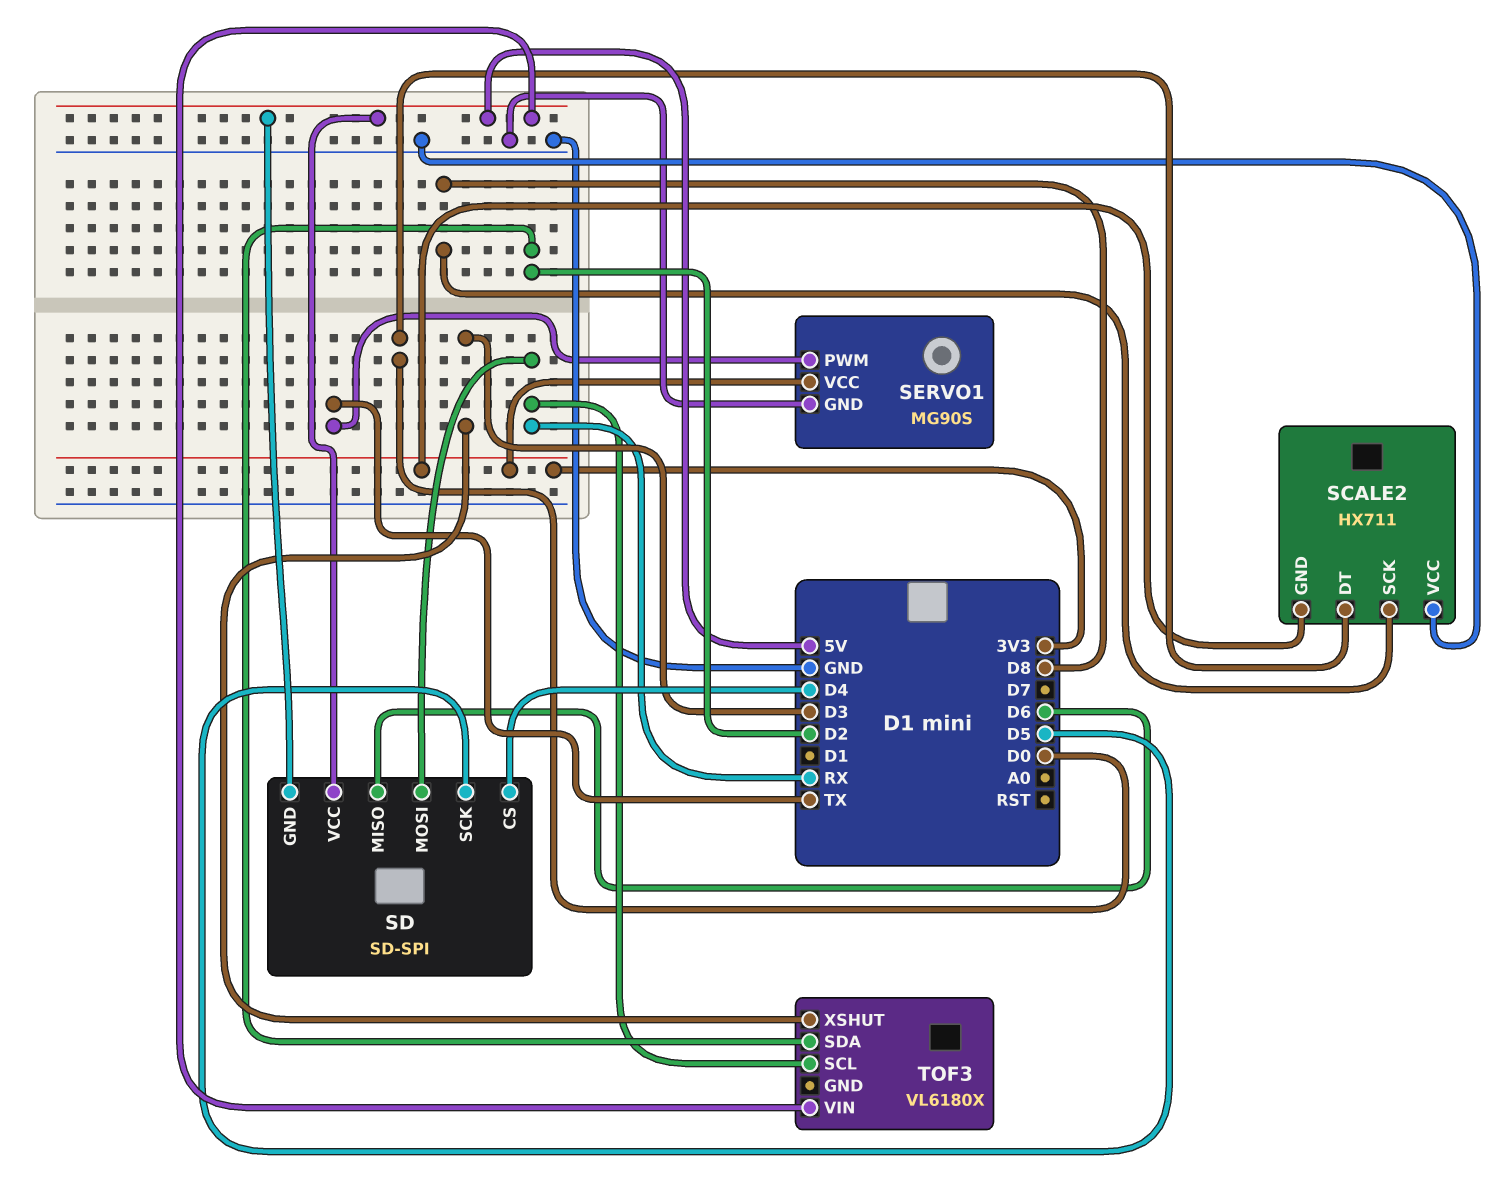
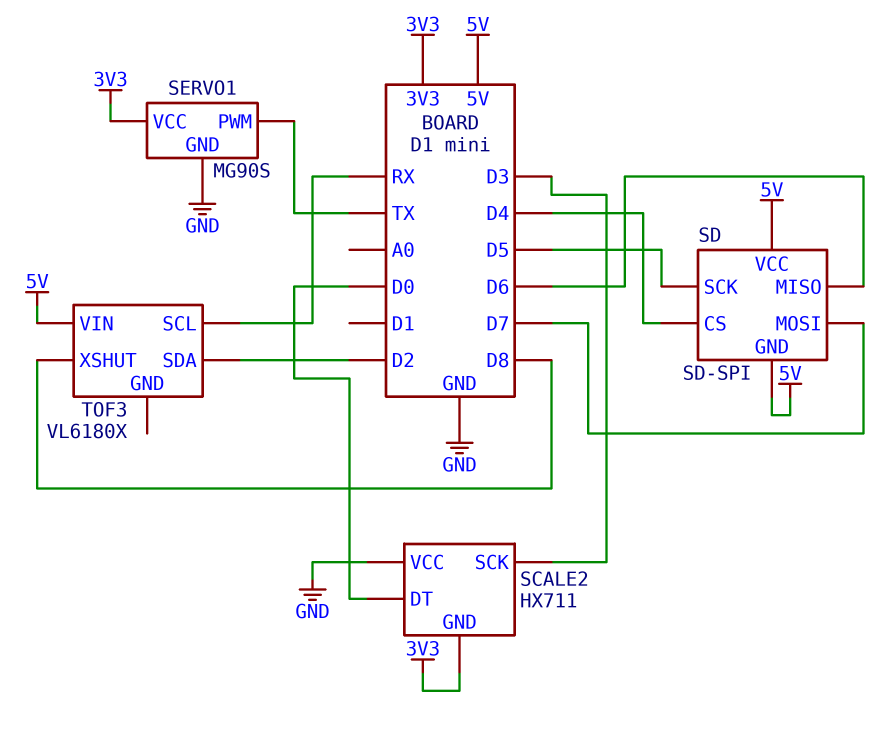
SCALE2 pin SCK: D8 -> D3
SD pin MOSI: RX -> D7
TOF3 pin XSHUT: D3 -> D8

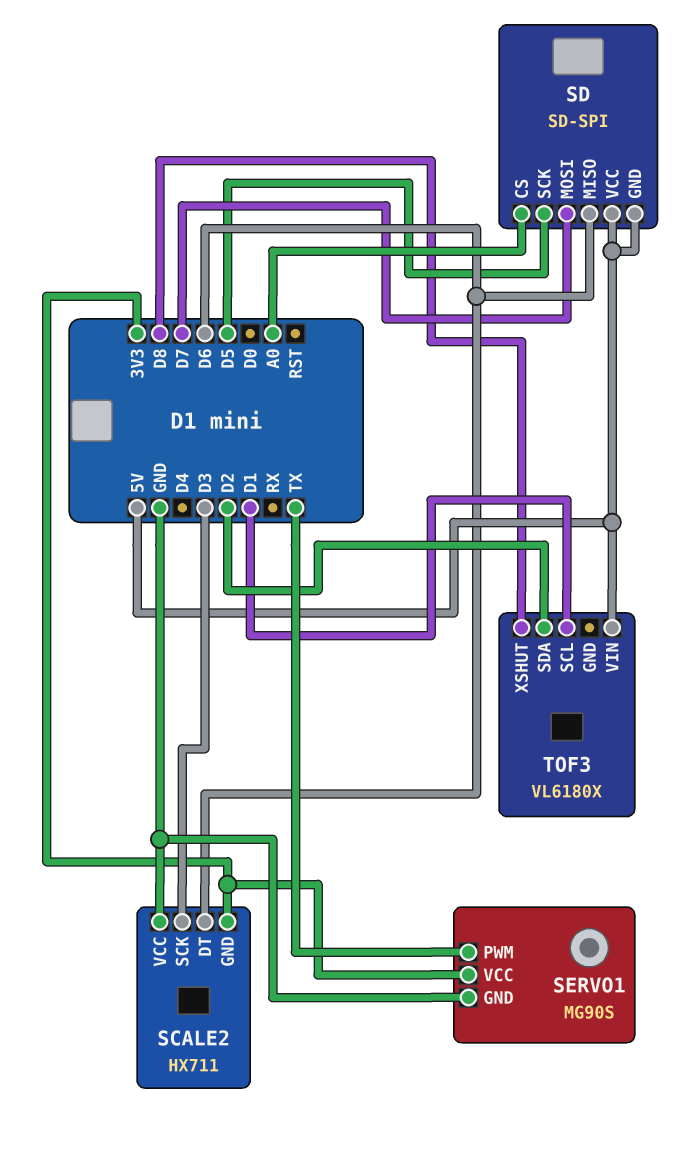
SCALE2 pin DT: D0 -> D6
SD pin CS: D4 -> A0
TOF3 pin SCL: RX -> D1

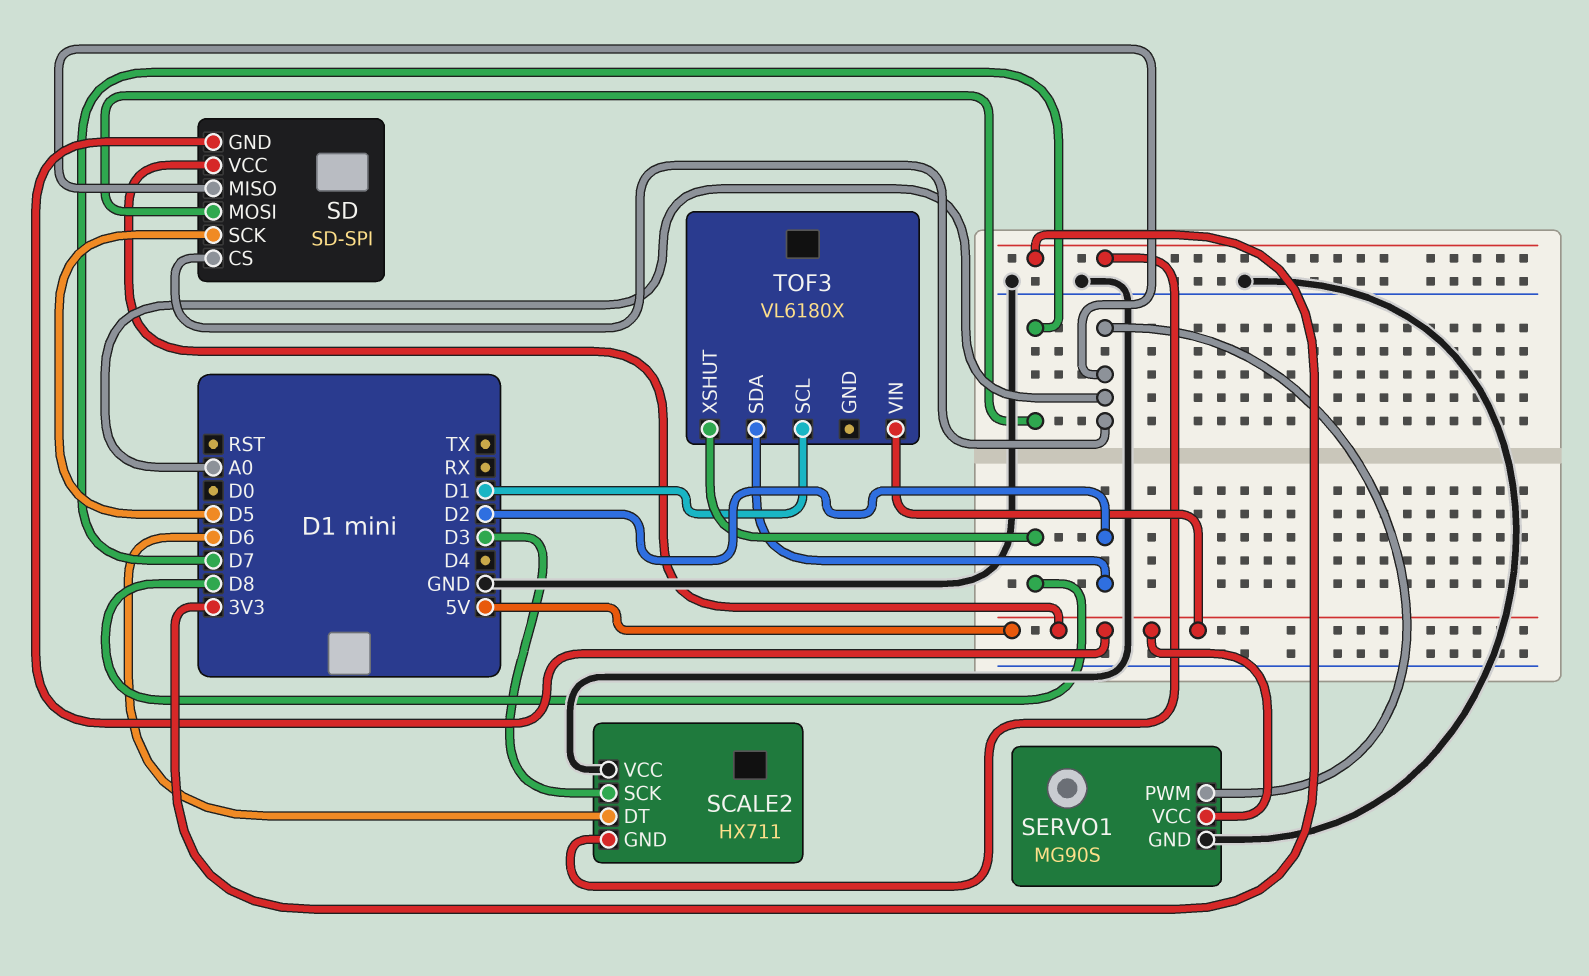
SD pin MISO: D6 -> A0
SERVO1 pin PWM: TX -> A0
SERVO1 pin VCC: 3V3 -> 5V

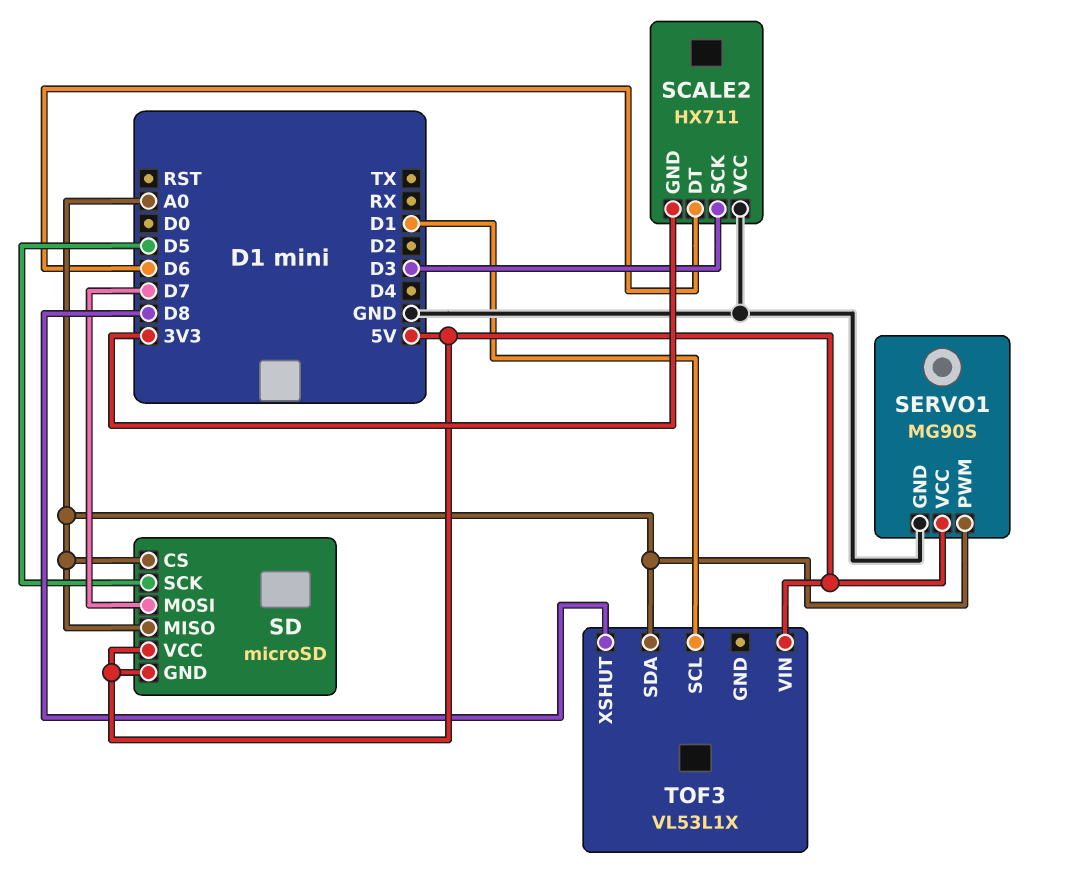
SD: SD-SPI -> microSD
TOF3: VL6180X -> VL53L1X
TOF3 pin SDA: D2 -> A0

